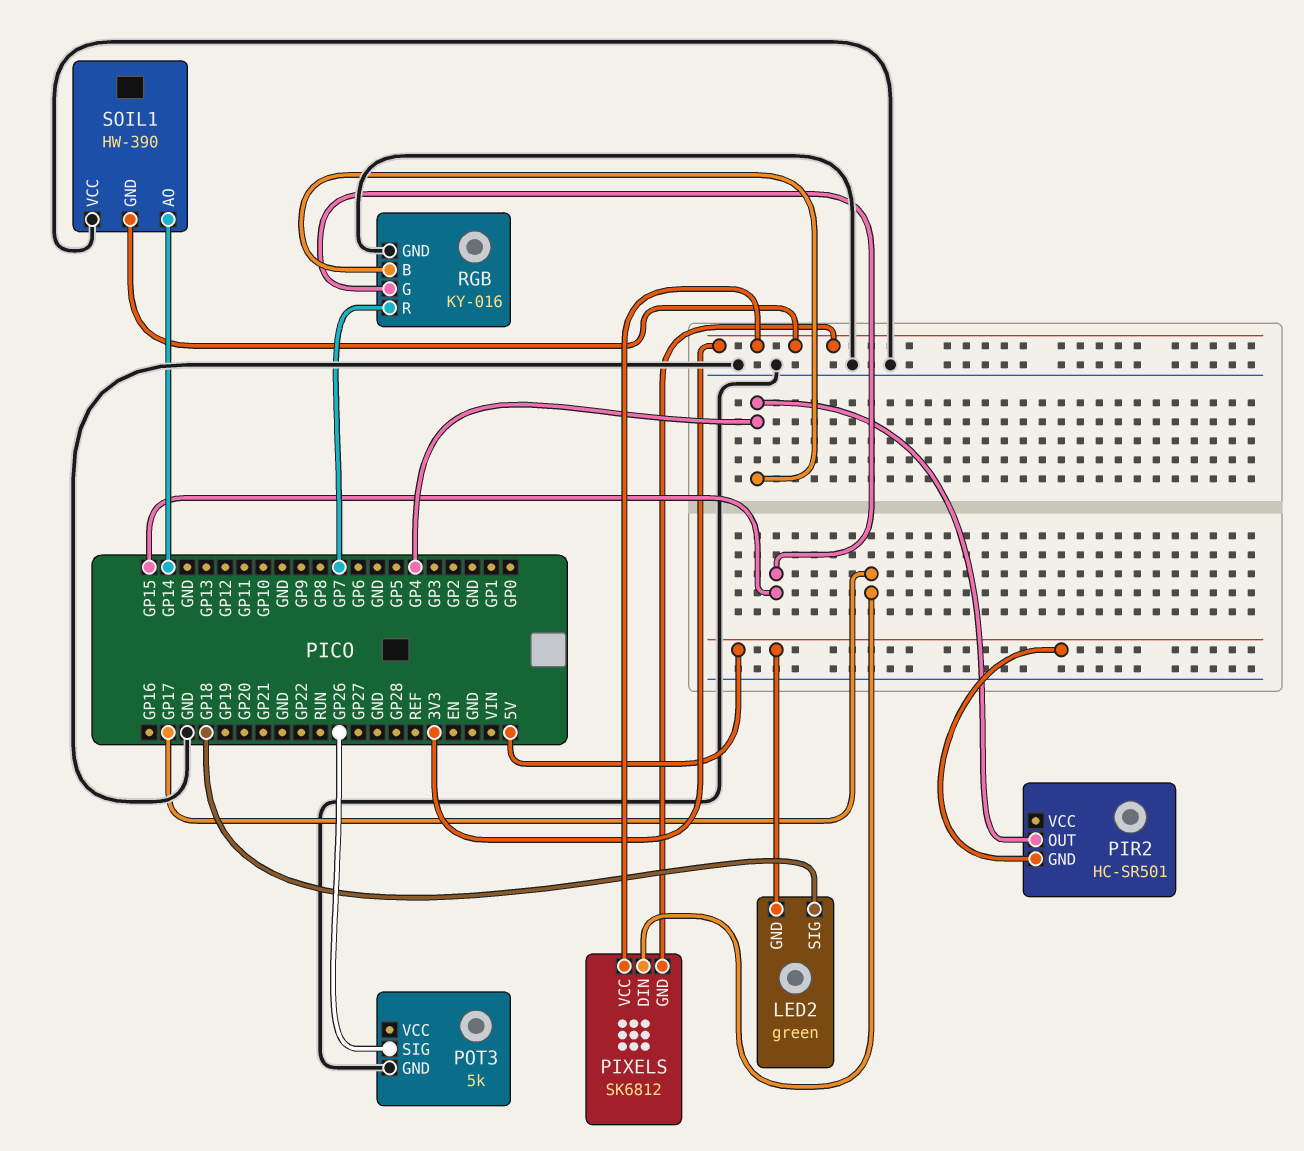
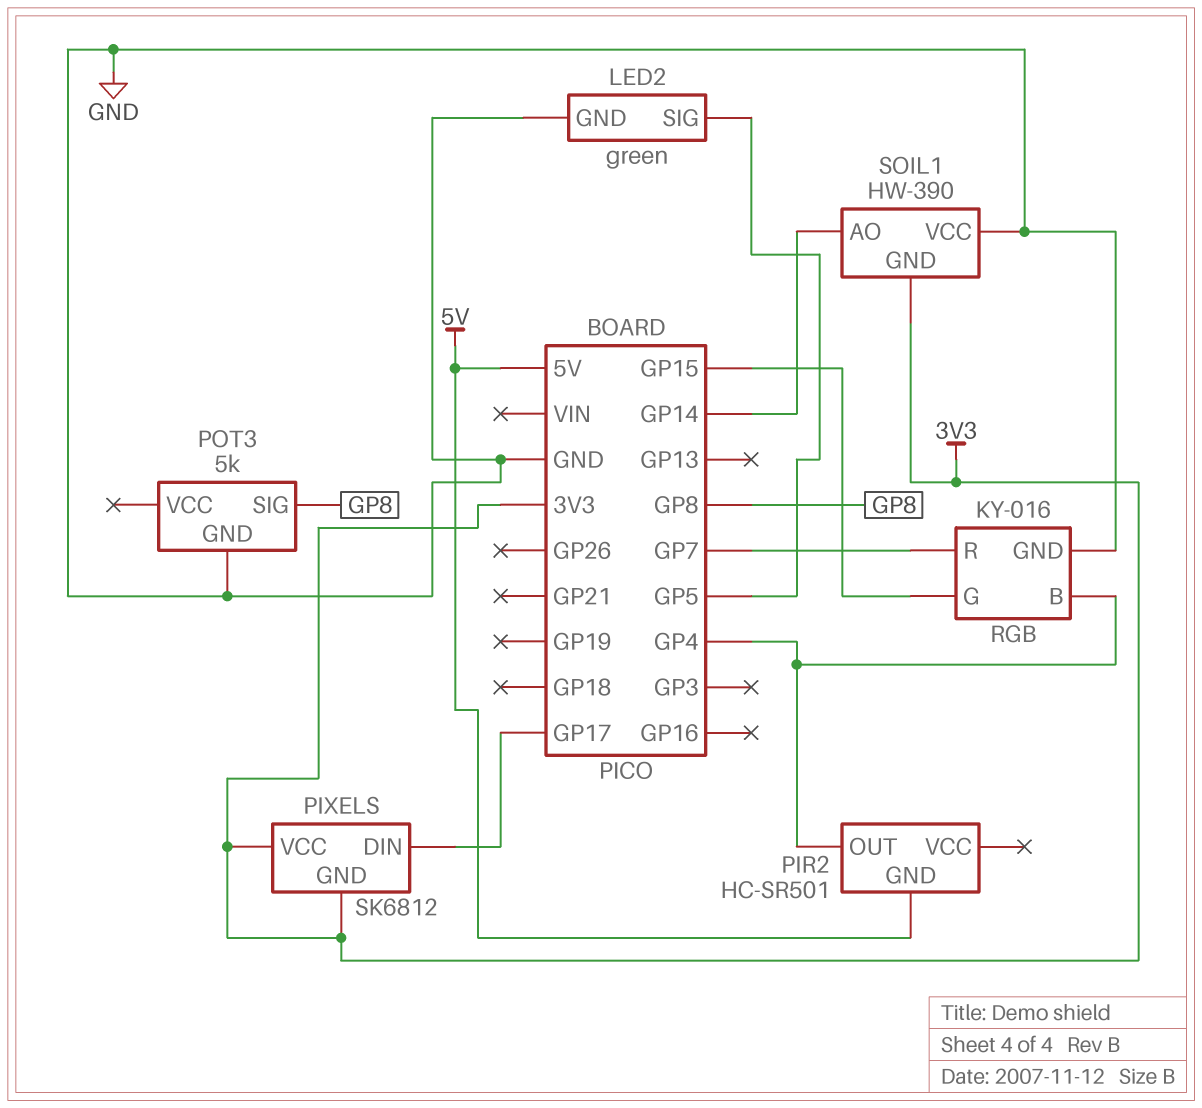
LED2 pin GND: 5V -> GND
LED2 pin SIG: GP18 -> GP5
POT3 pin SIG: GP26 -> GP8

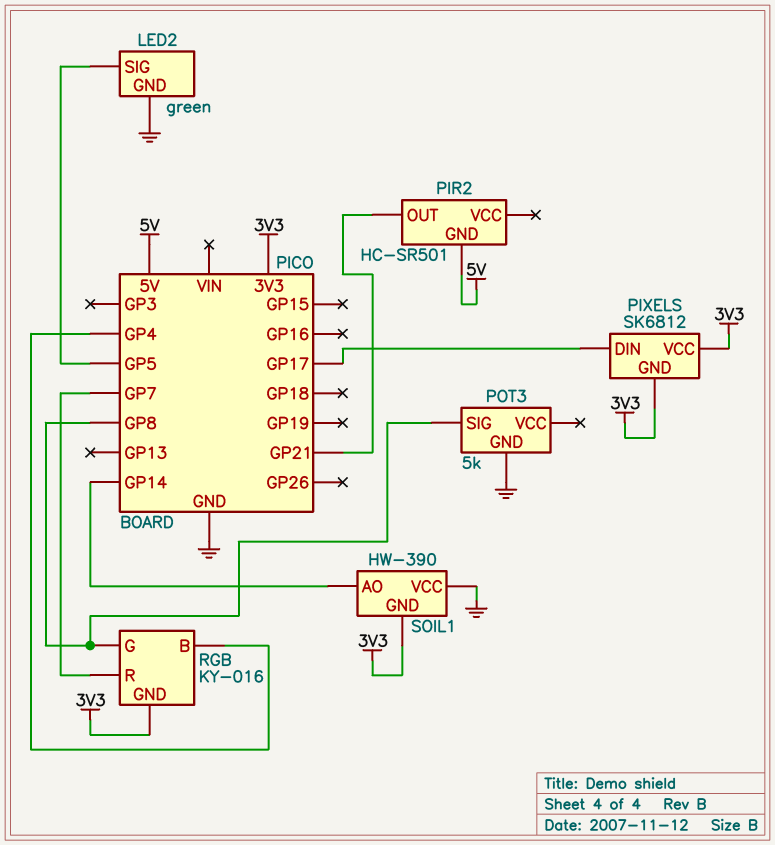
PIR2 pin OUT: GP4 -> GP21
RGB pin G: GP15 -> GP8
RGB pin GND: GND -> 3V3

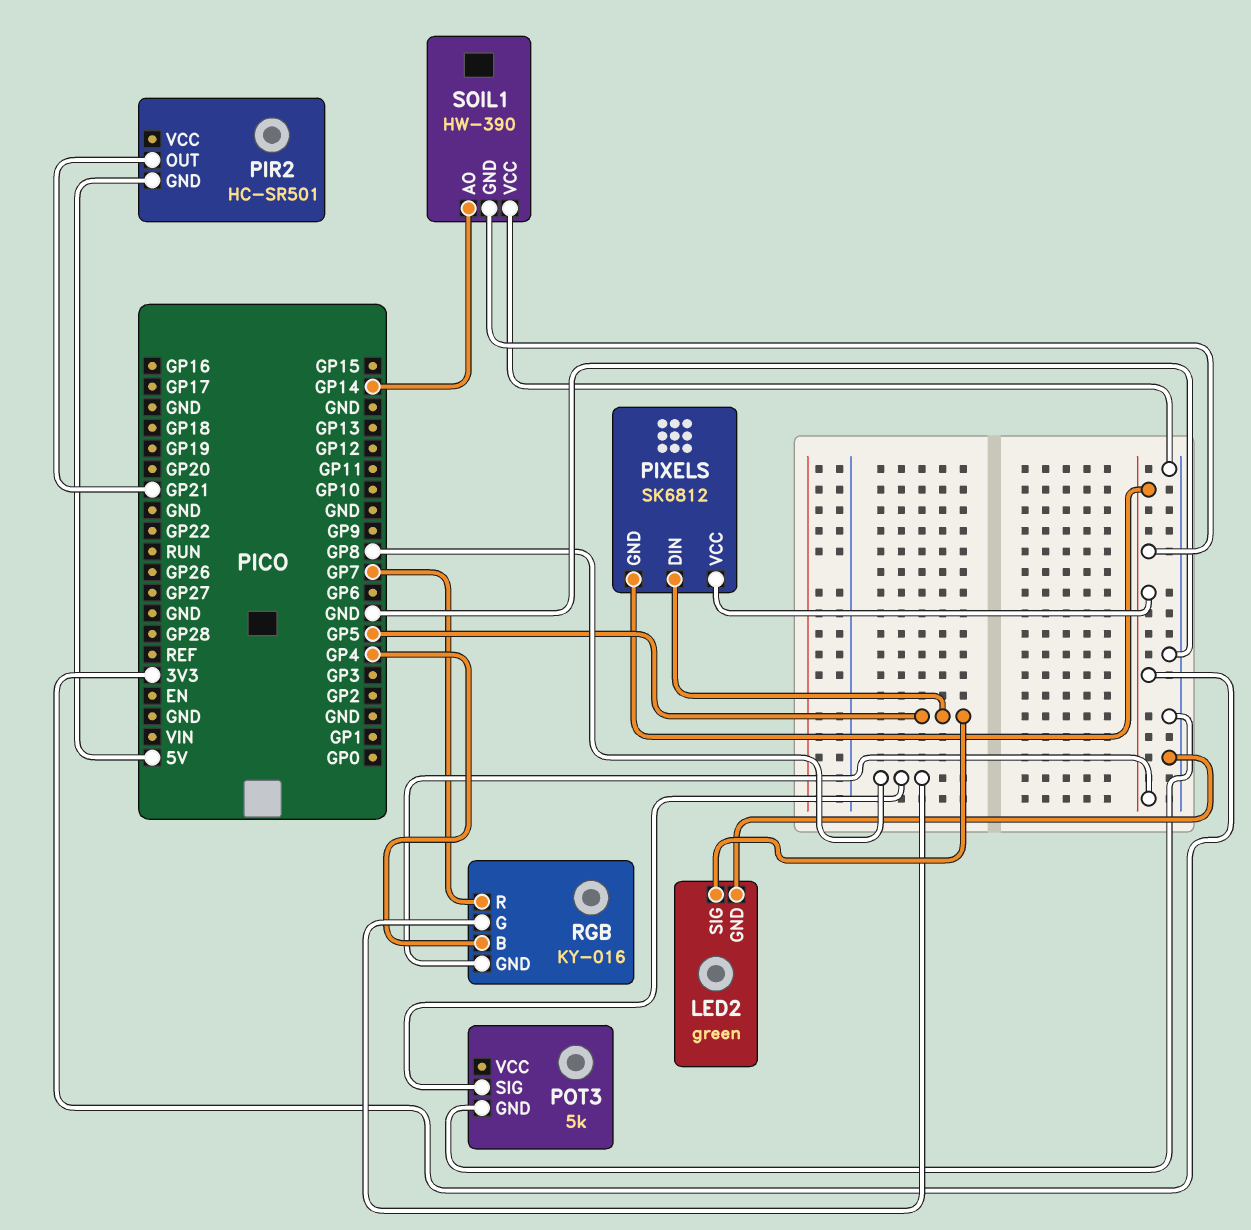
PIXELS pin DIN: GP17 -> GP5

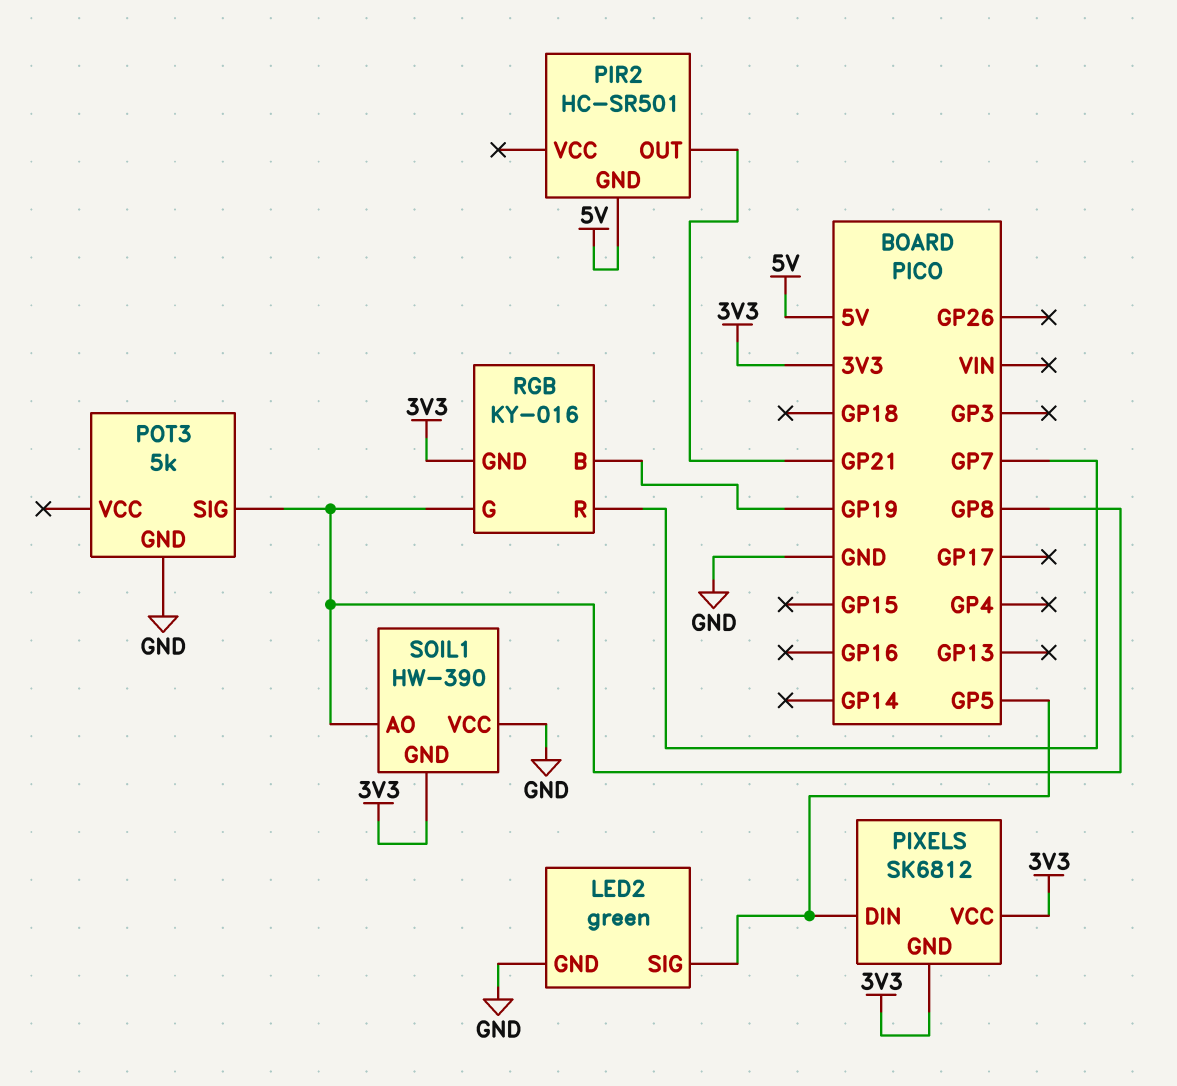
RGB pin B: GP4 -> GP19
SOIL1 pin AO: GP14 -> GP8

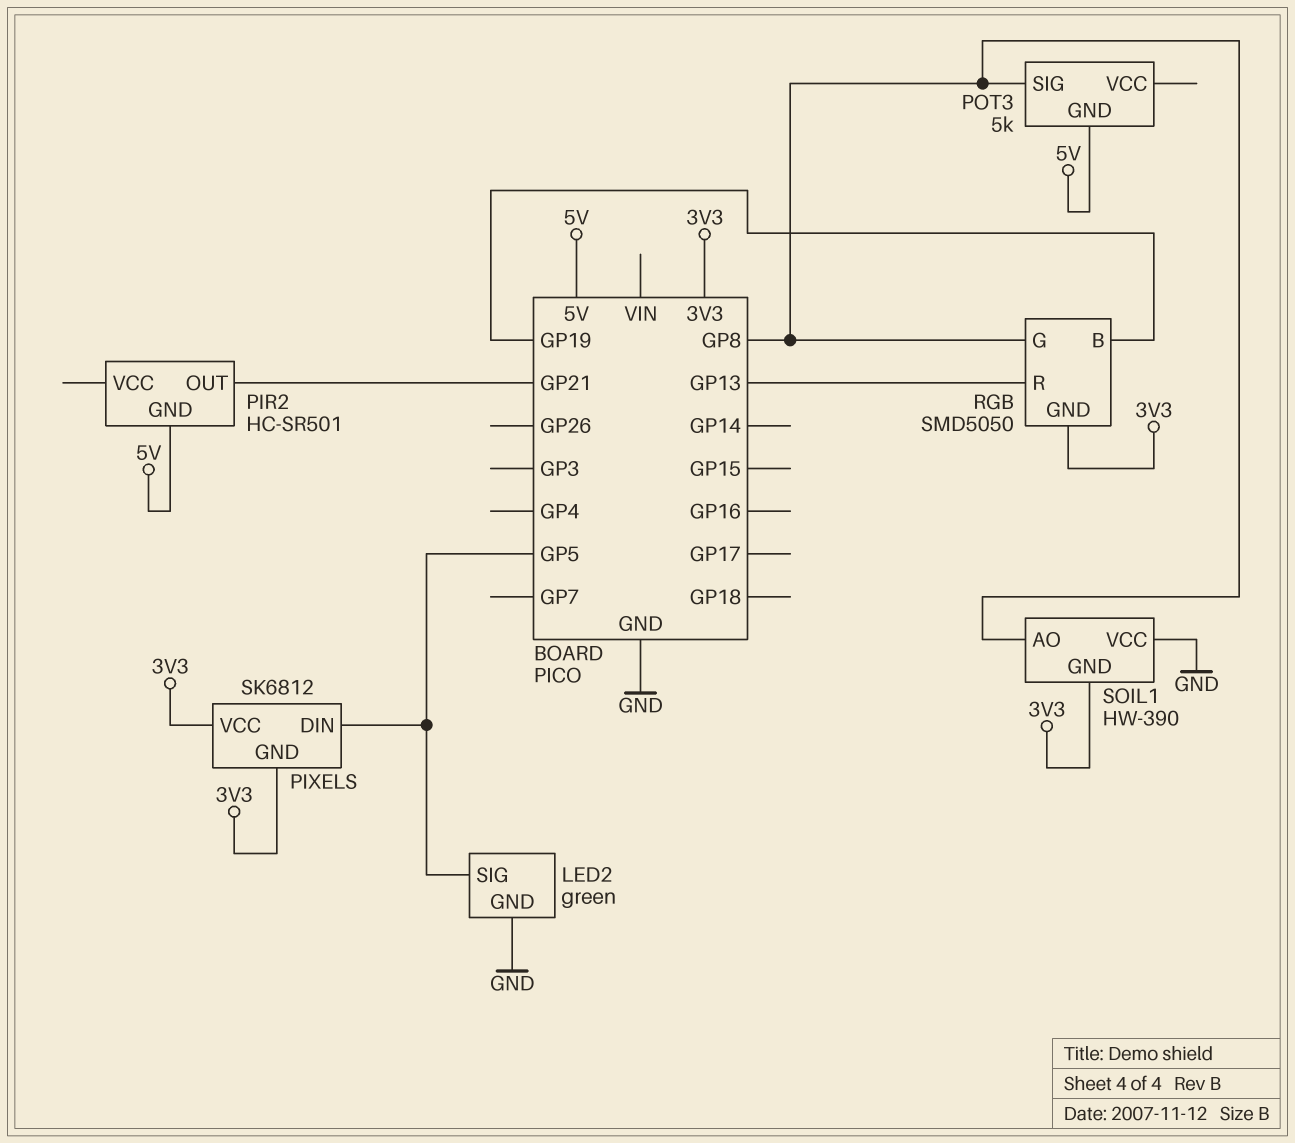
POT3 pin GND: GND -> 5V
RGB: KY-016 -> SMD5050
RGB pin R: GP7 -> GP13

